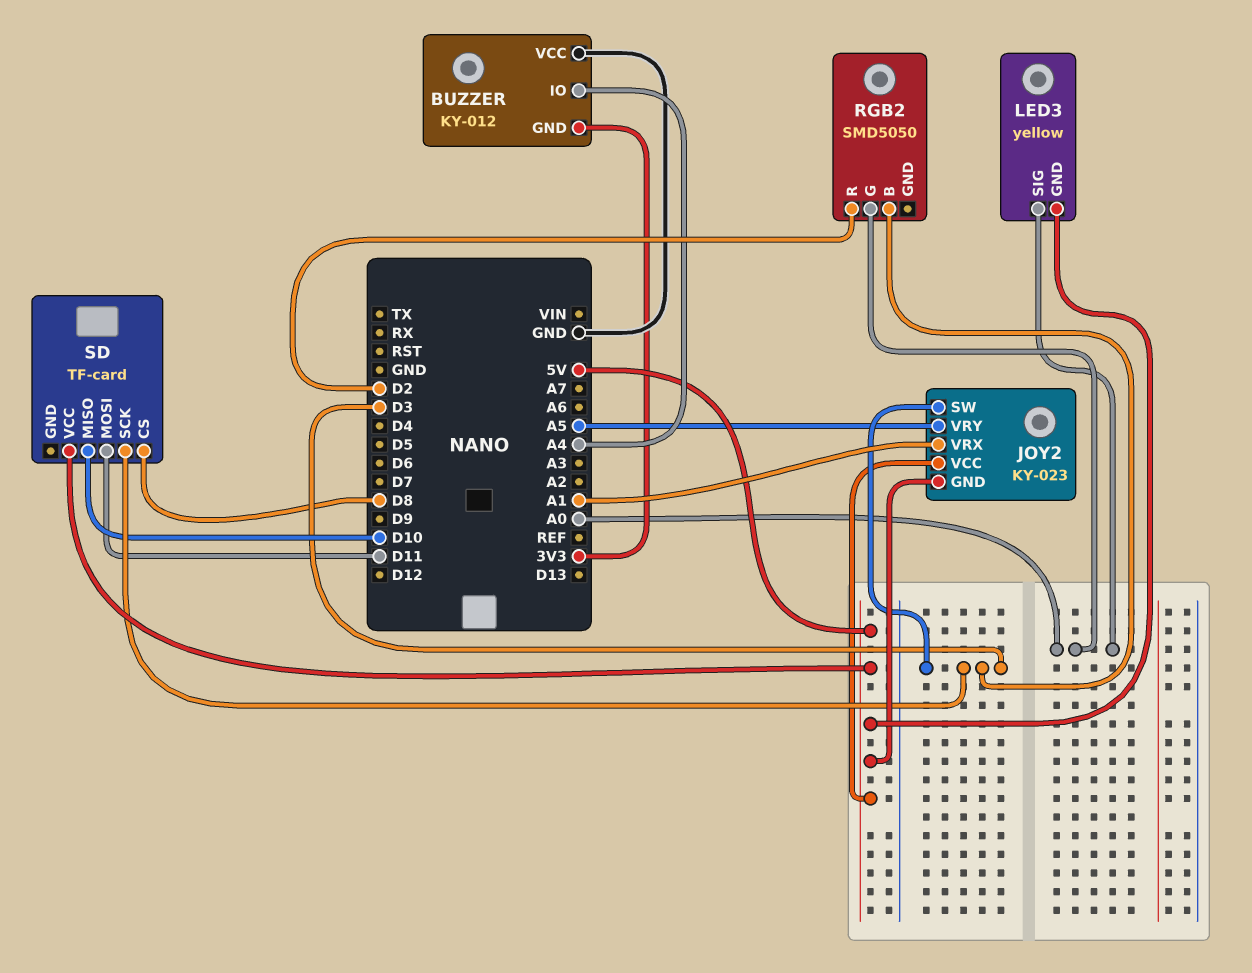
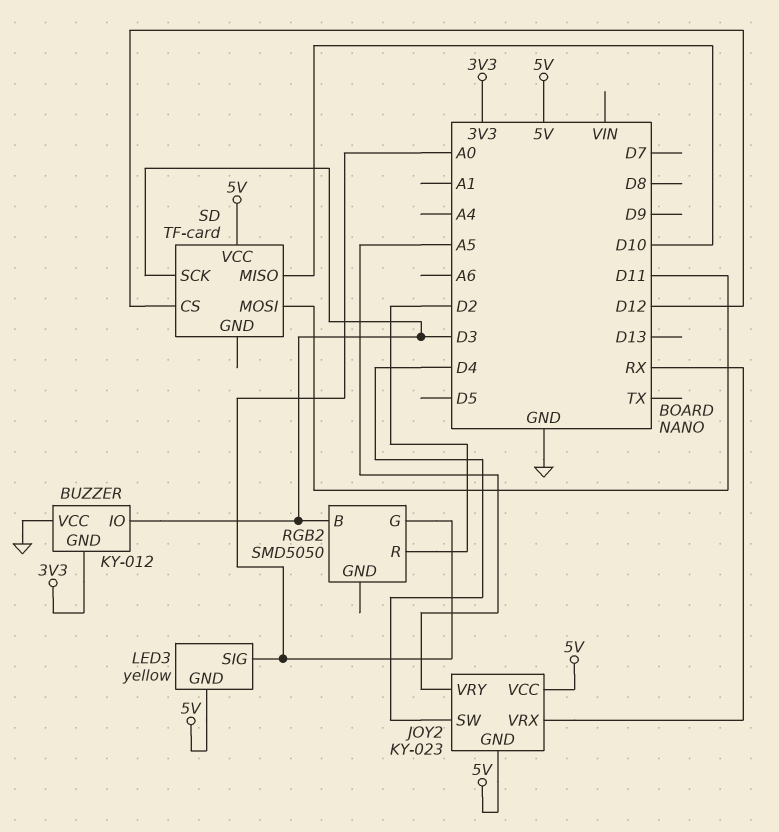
BUZZER pin IO: A4 -> D3
JOY2 pin SW: D3 -> D4
JOY2 pin VRX: A1 -> RX
SD pin CS: D8 -> D12

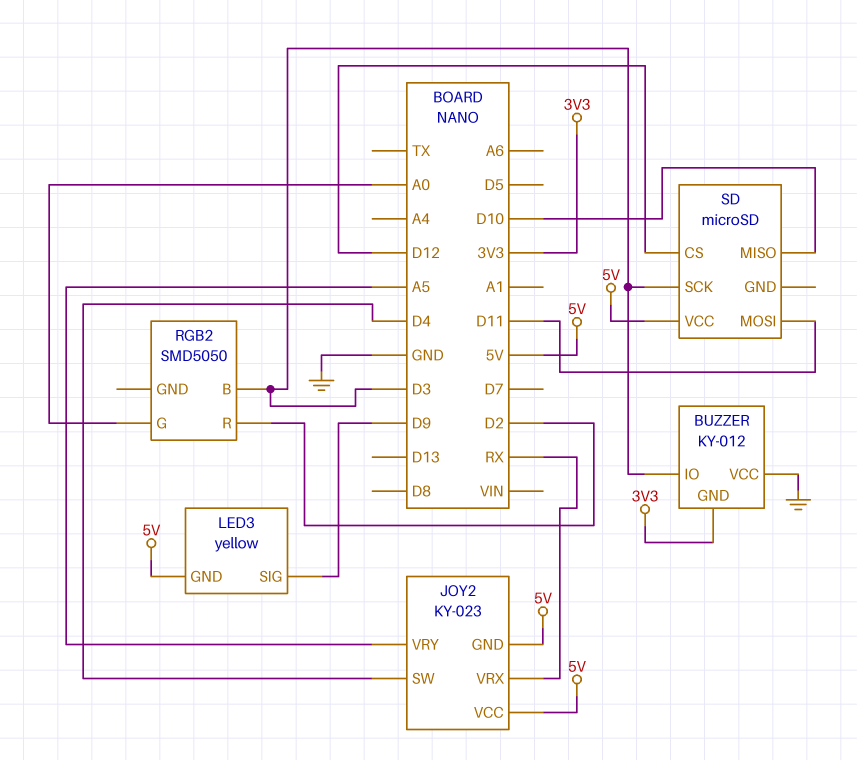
LED3 pin SIG: A0 -> D9
SD: TF-card -> microSD

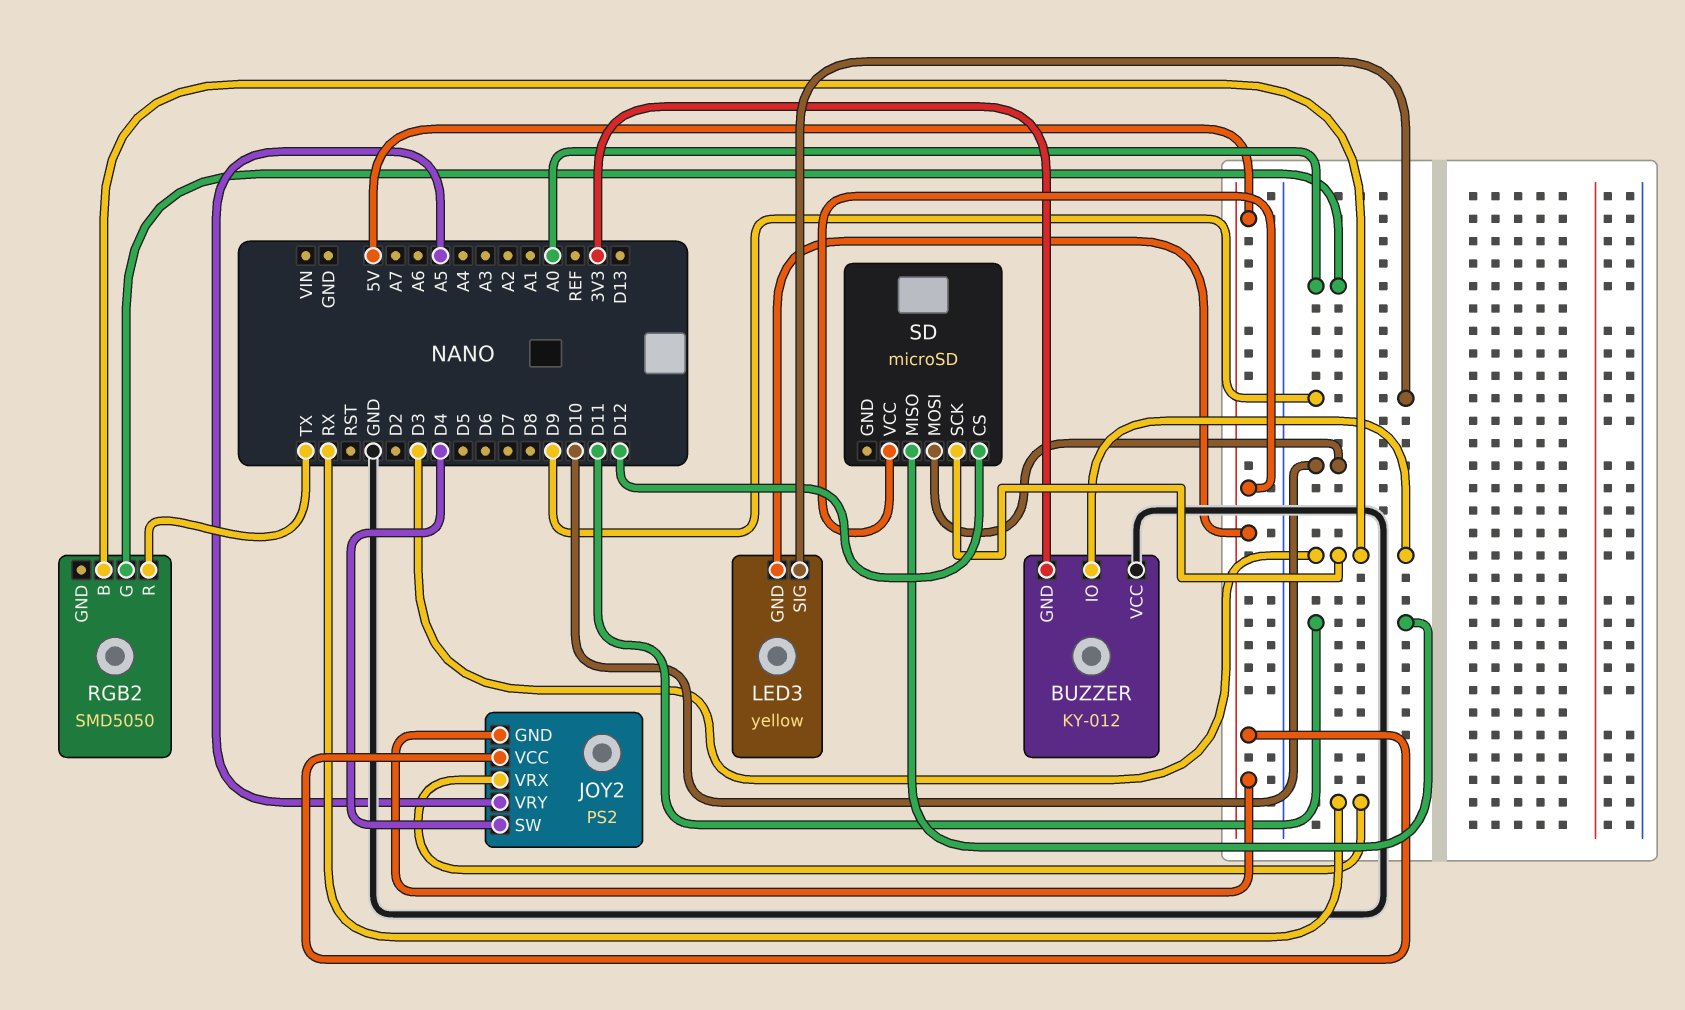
JOY2: KY-023 -> PS2
RGB2 pin R: D2 -> TX
SD pin MISO: D10 -> D11
SD pin MOSI: D11 -> D10

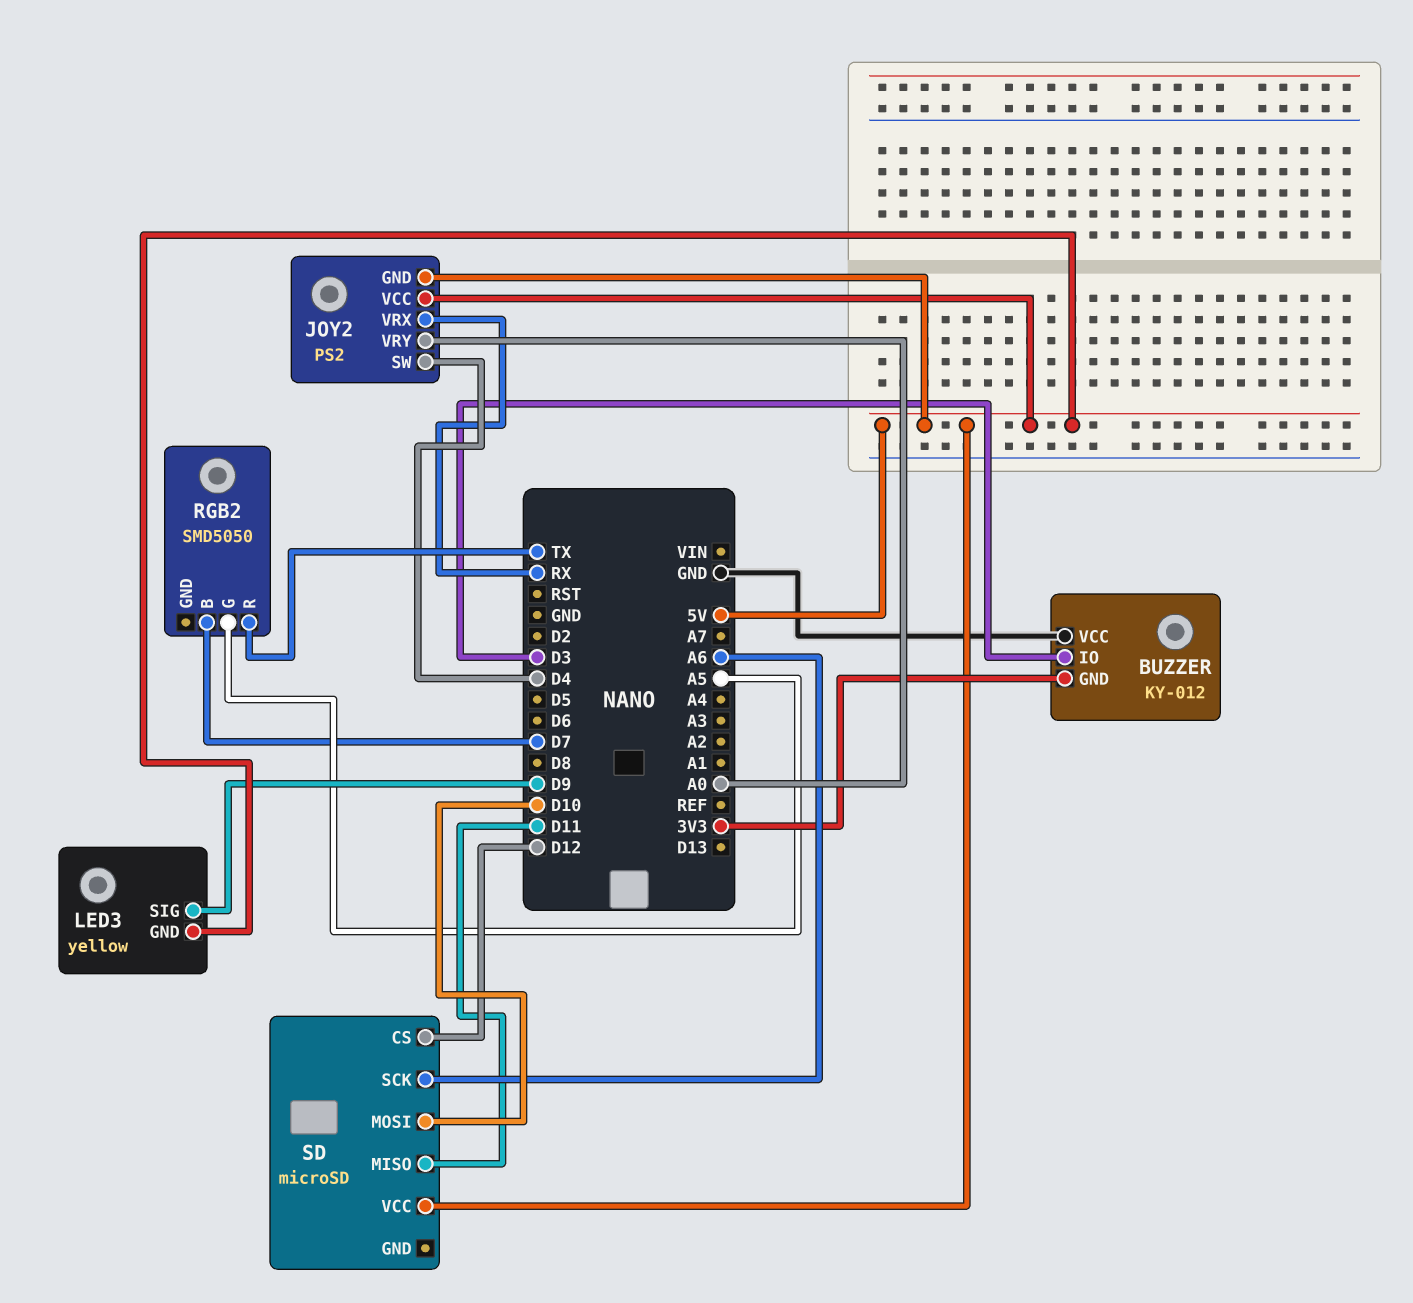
JOY2 pin VRY: A5 -> A0
RGB2 pin B: D3 -> D7
RGB2 pin G: A0 -> A5
SD pin SCK: D3 -> A6

